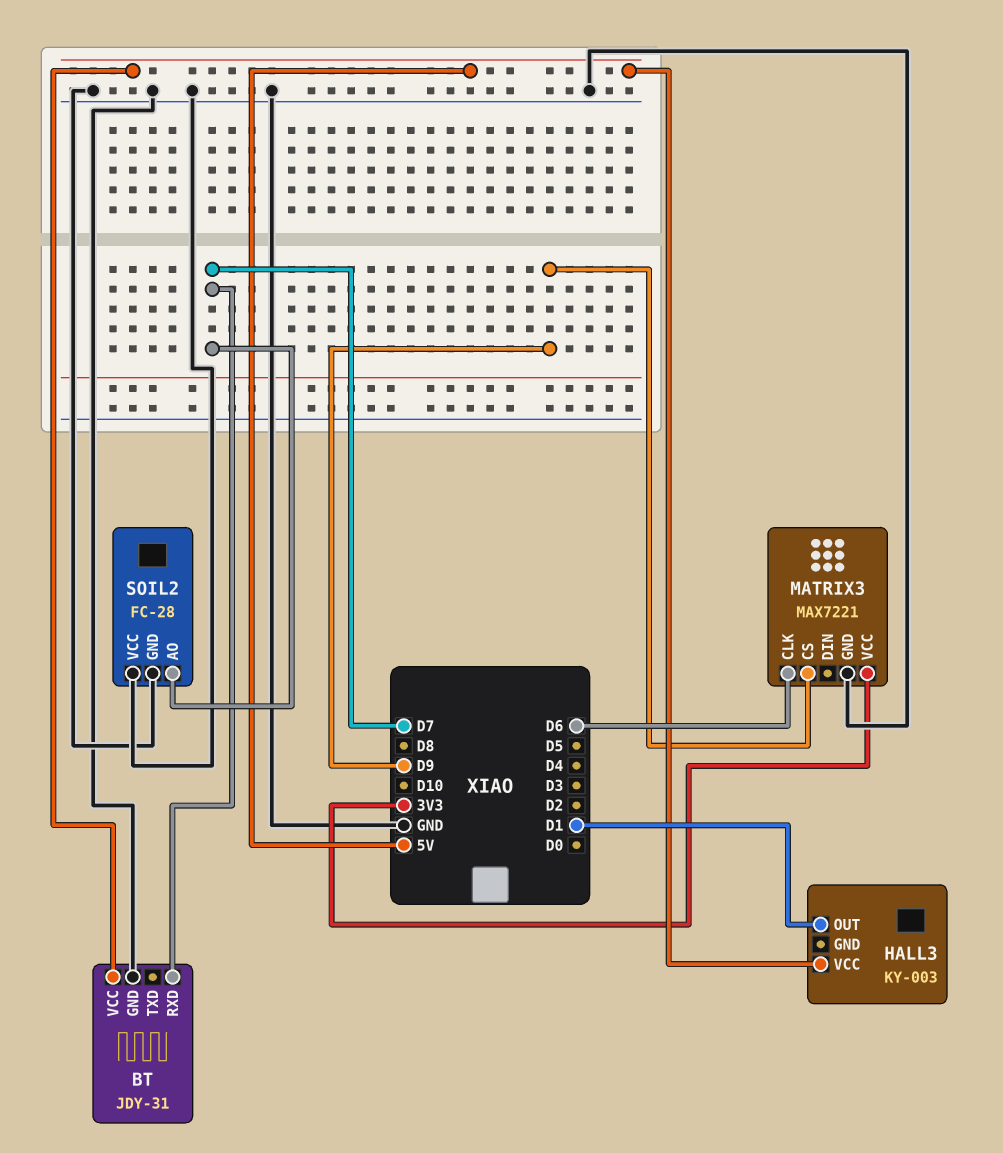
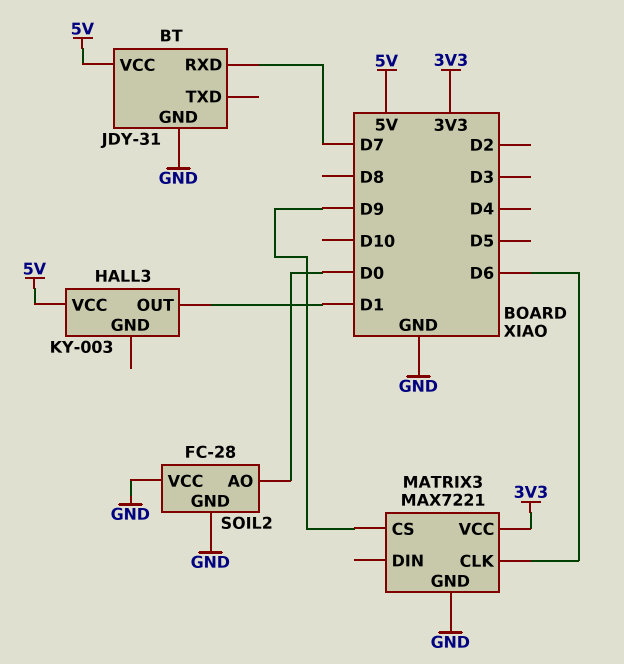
SOIL2 pin AO: D7 -> D0

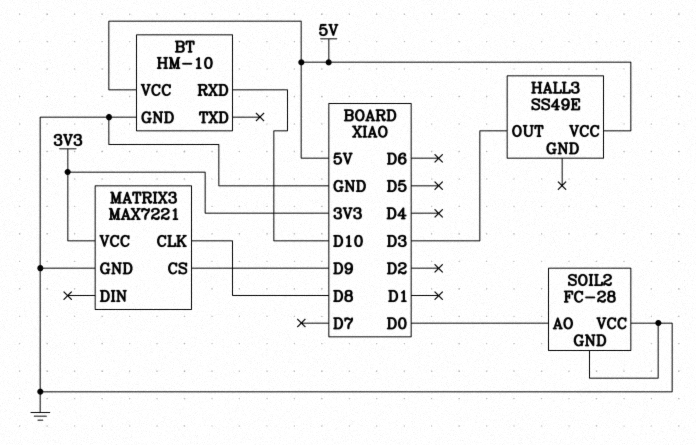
BT: JDY-31 -> HM-10
BT pin RXD: D7 -> D10
HALL3: KY-003 -> SS49E
HALL3 pin OUT: D1 -> D3
MATRIX3 pin CLK: D6 -> D8

